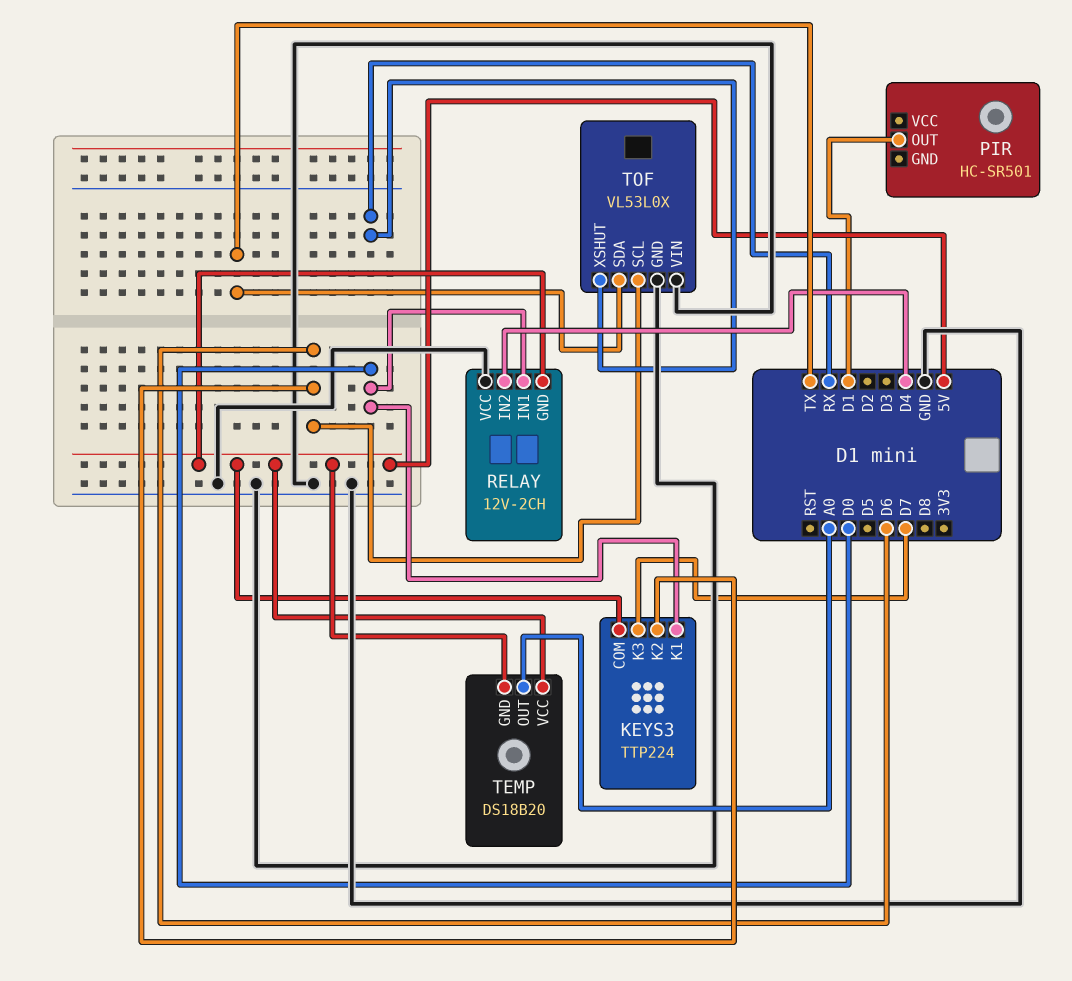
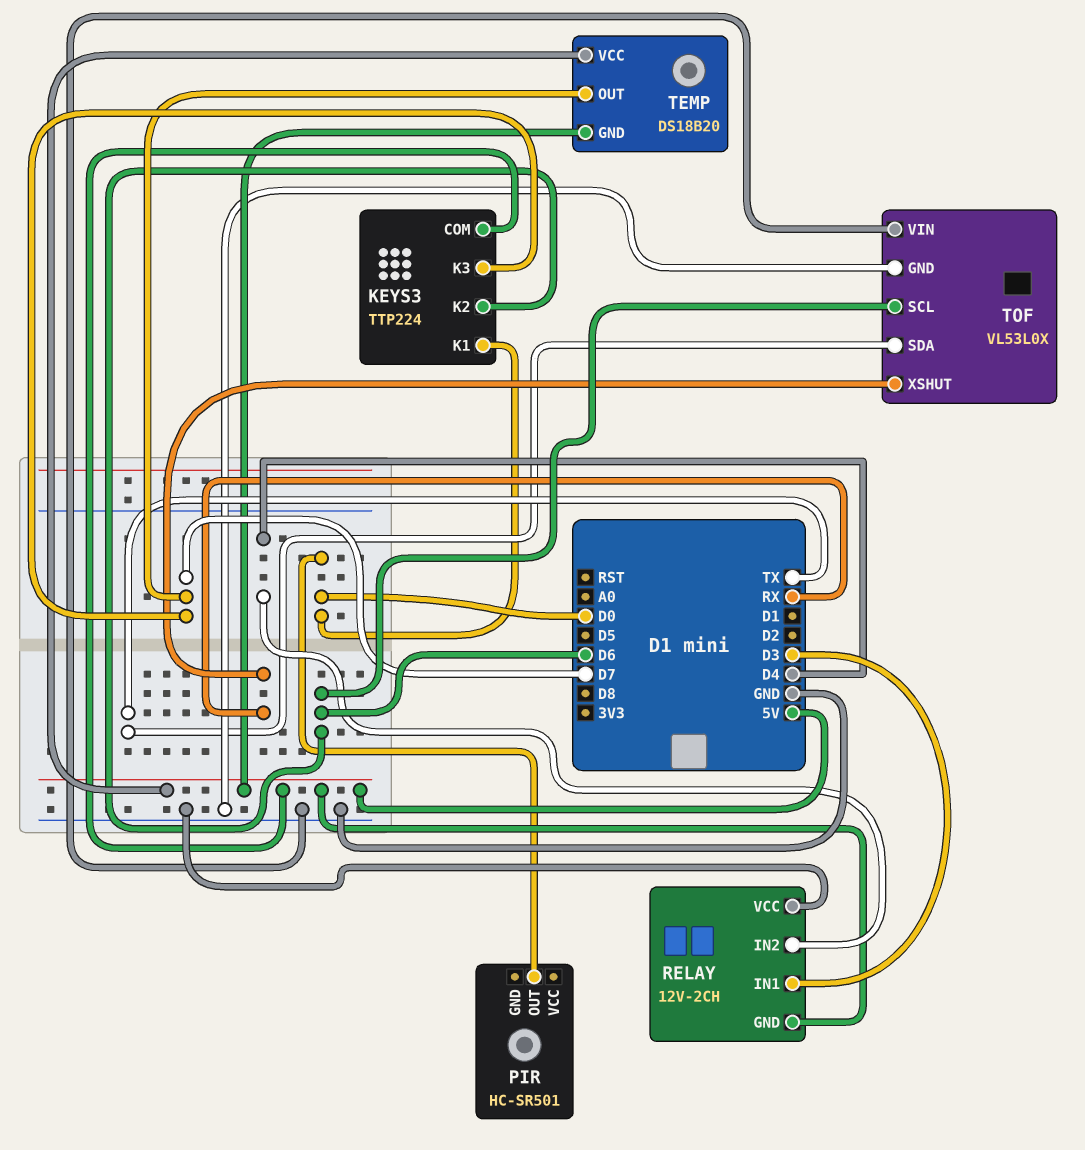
PIR pin OUT: D1 -> D0
RELAY pin IN1: D0 -> D3
TEMP pin OUT: A0 -> D7

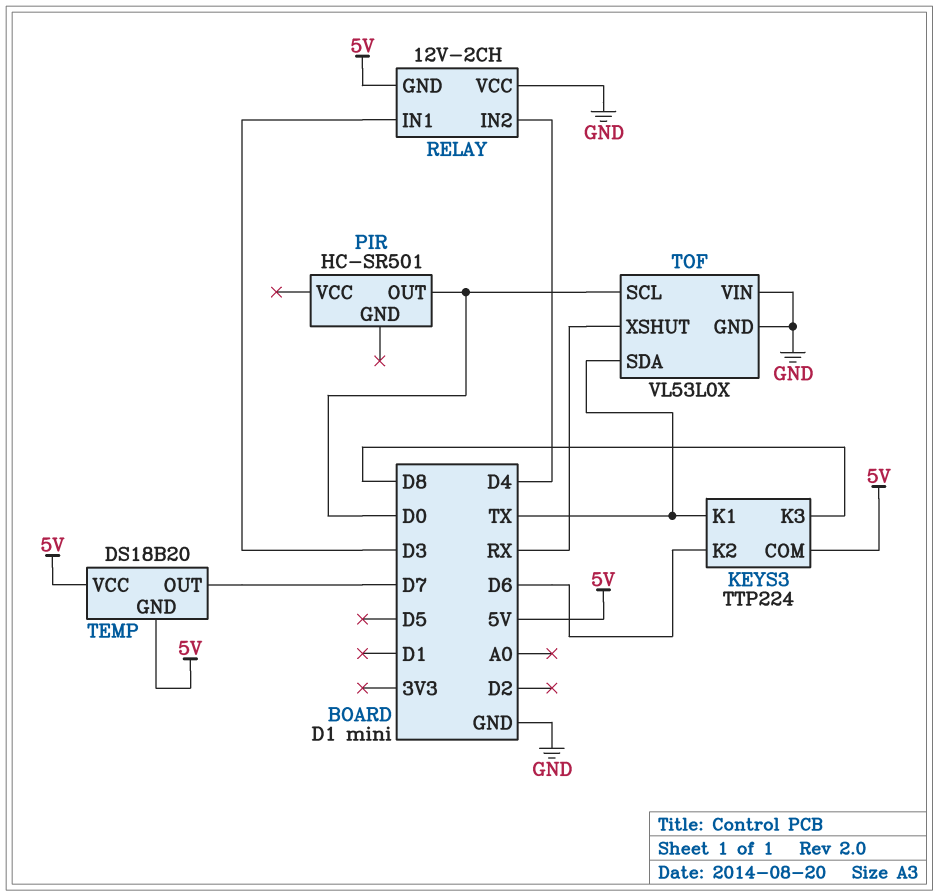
KEYS3 pin K1: D0 -> TX
KEYS3 pin K3: D7 -> D8
TOF pin SCL: D6 -> D0

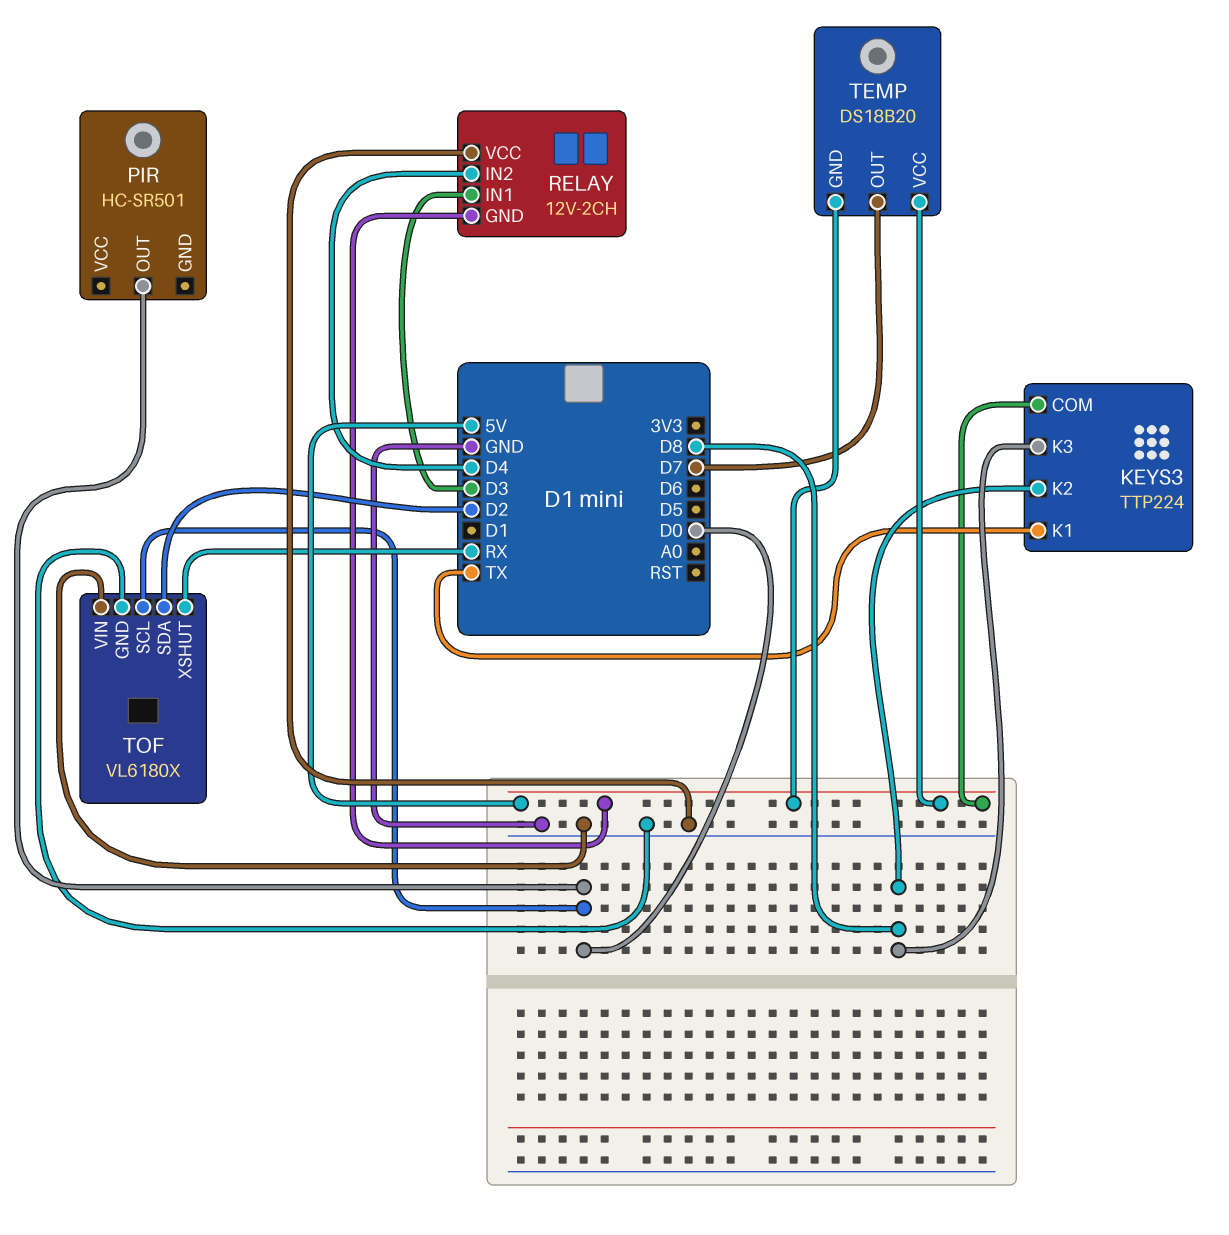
KEYS3 pin K2: D6 -> D8
TOF: VL53L0X -> VL6180X
TOF pin SDA: TX -> D2

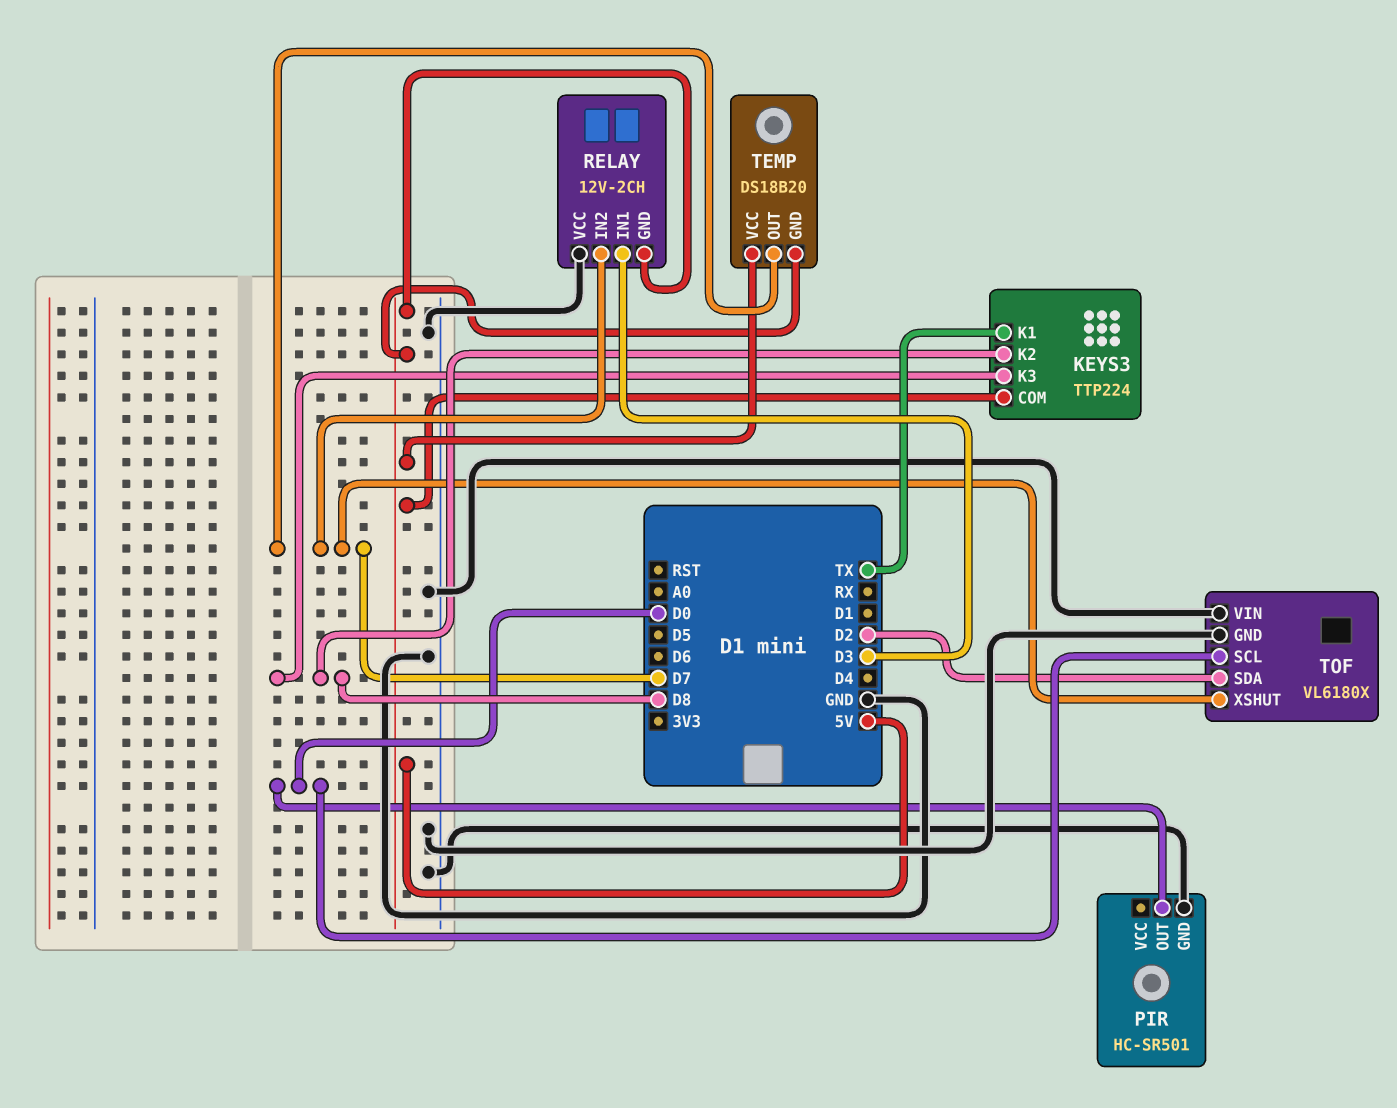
PIR pin GND: none -> GND
RELAY pin IN2: D4 -> D7
TOF pin XSHUT: RX -> D7

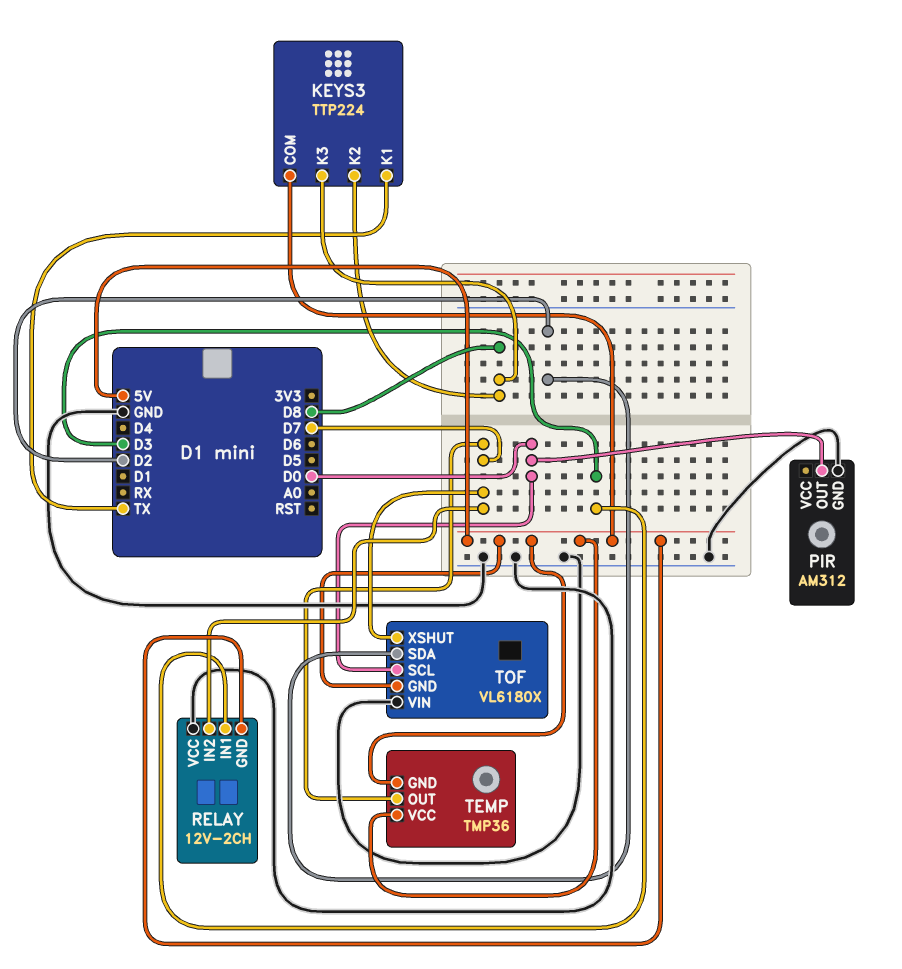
PIR: HC-SR501 -> AM312
TEMP: DS18B20 -> TMP36
TOF pin GND: GND -> 5V

